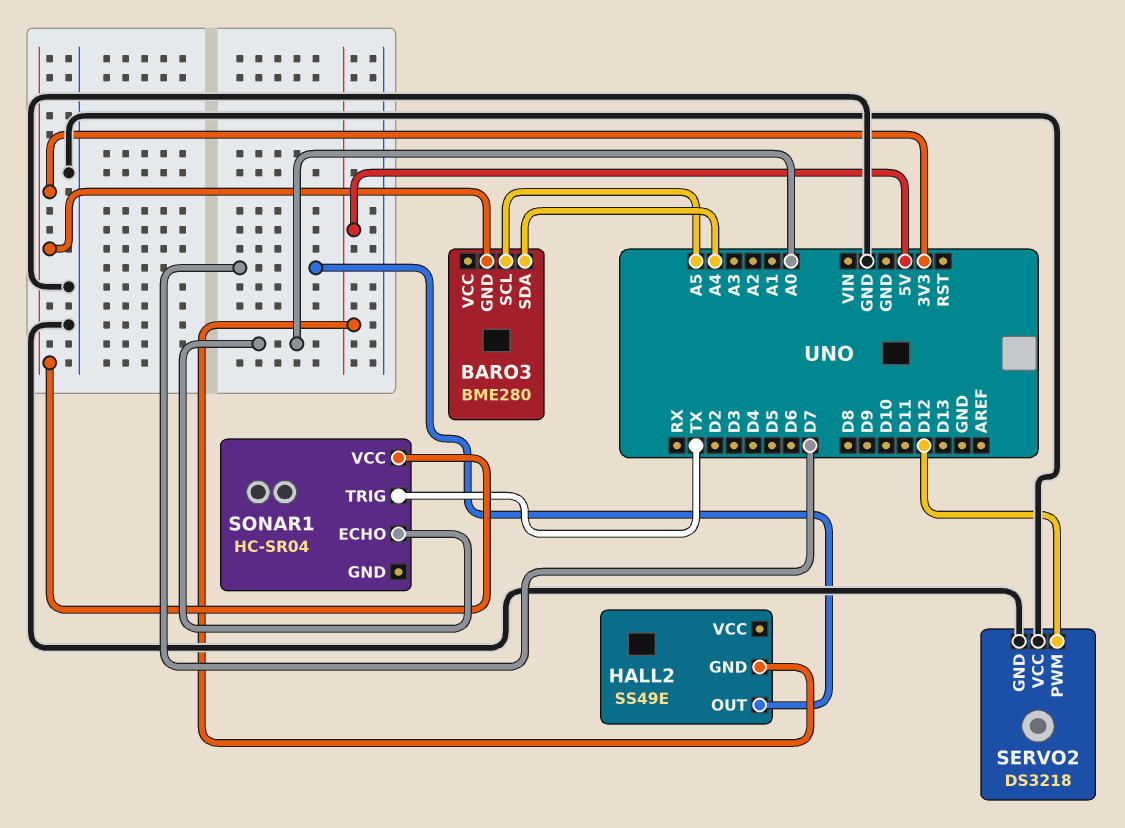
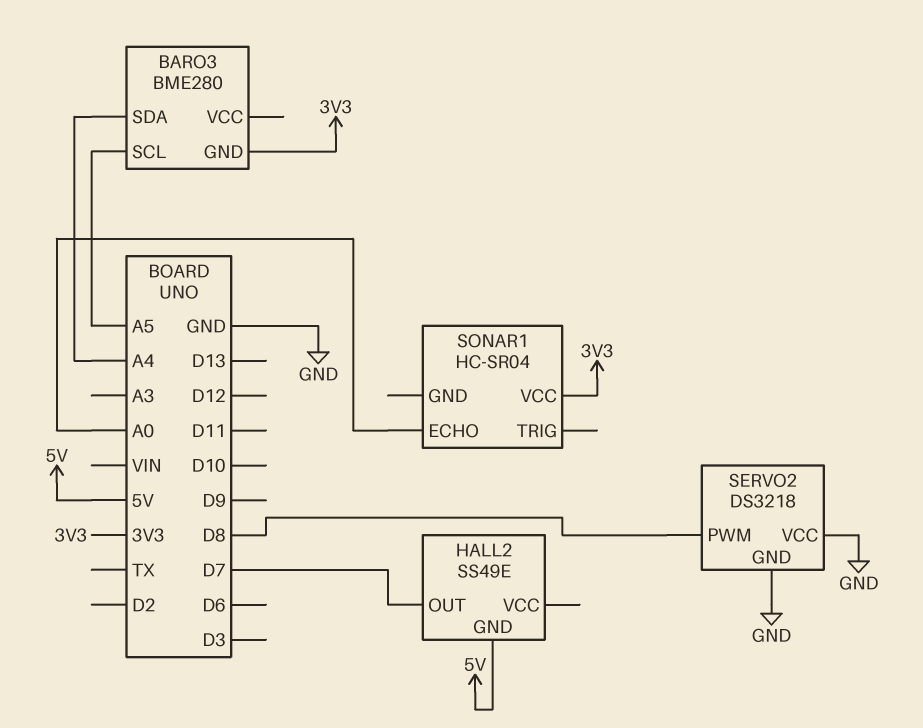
SERVO2 pin PWM: D12 -> D8
SONAR1 pin TRIG: TX -> none

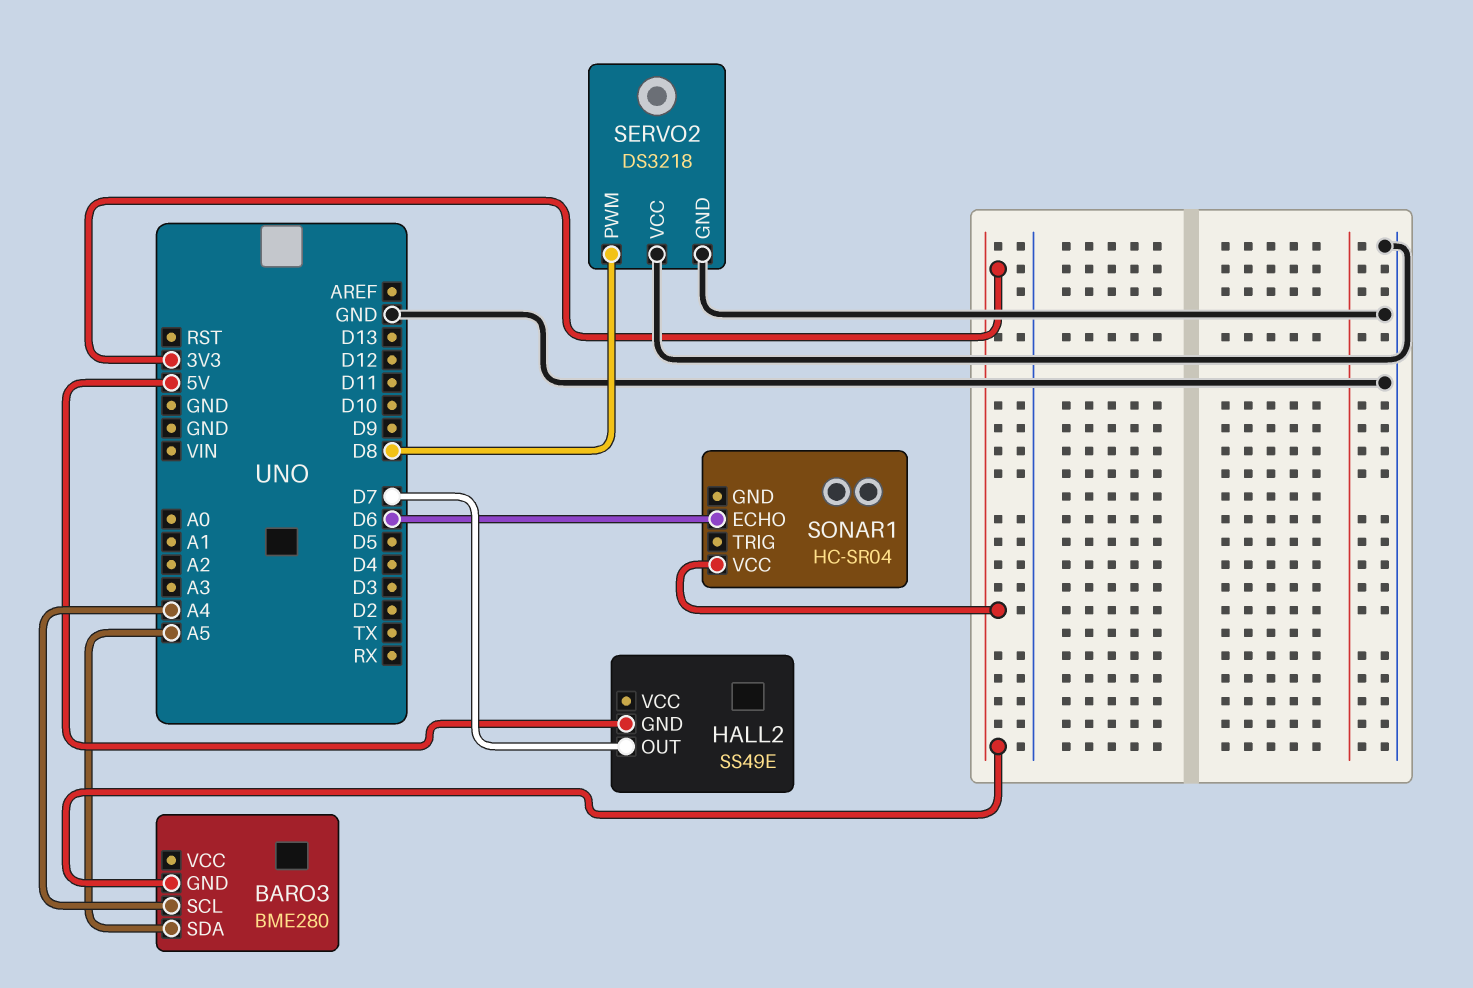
BARO3 pin SCL: A5 -> A4
BARO3 pin SDA: A4 -> A5
SONAR1 pin ECHO: A0 -> D6

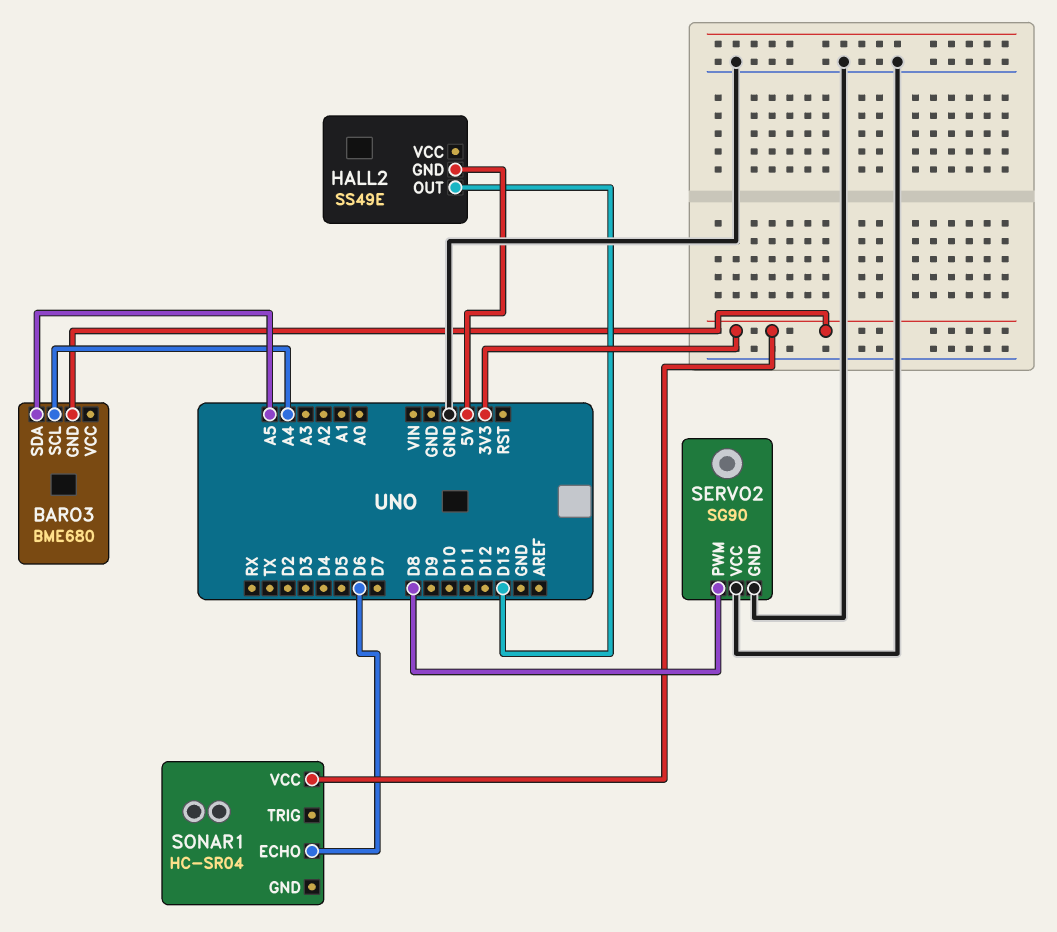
BARO3: BME280 -> BME680
HALL2 pin OUT: D7 -> D13
SERVO2: DS3218 -> SG90

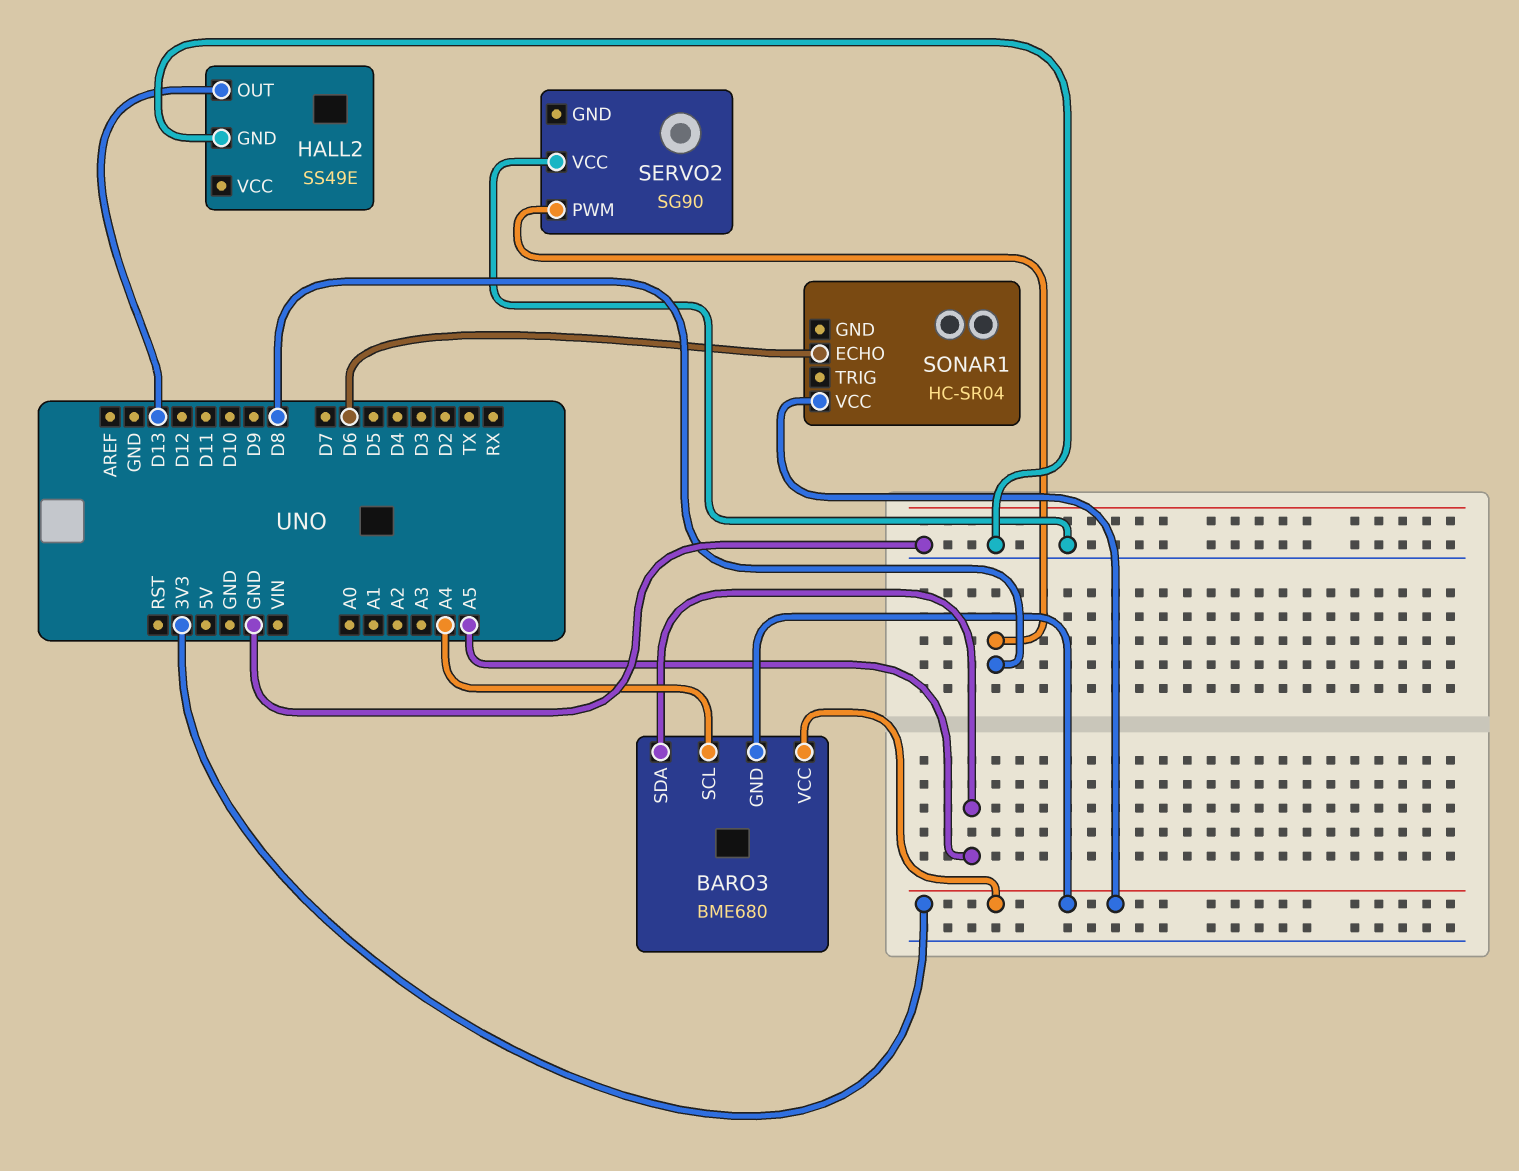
BARO3 pin VCC: none -> 3V3
HALL2 pin GND: 5V -> GND
SERVO2 pin GND: GND -> none

